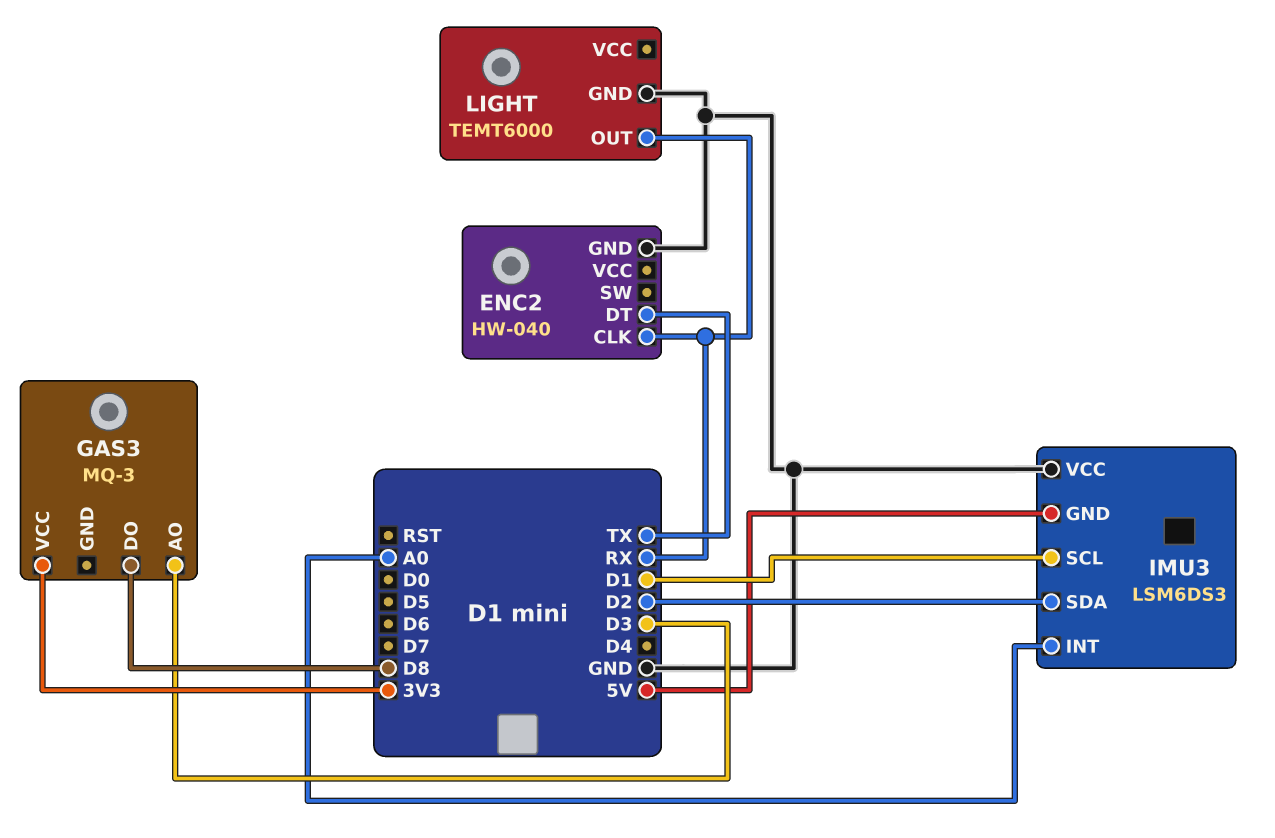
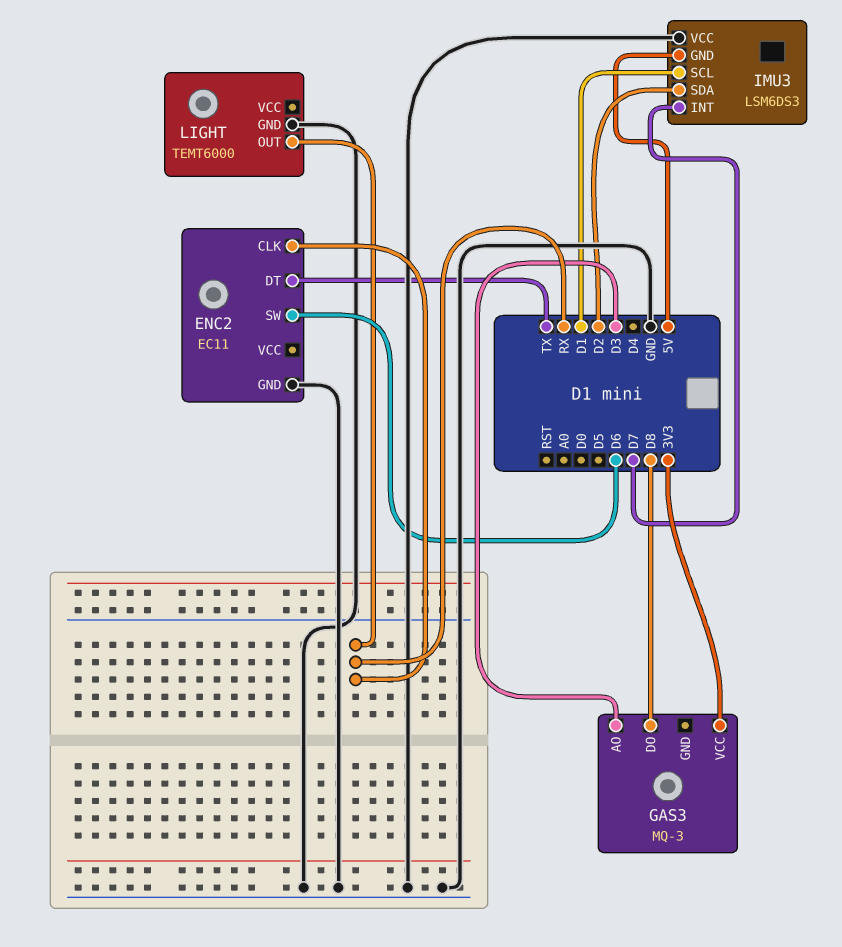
ENC2: HW-040 -> EC11
ENC2 pin SW: none -> D6
IMU3 pin INT: A0 -> D7

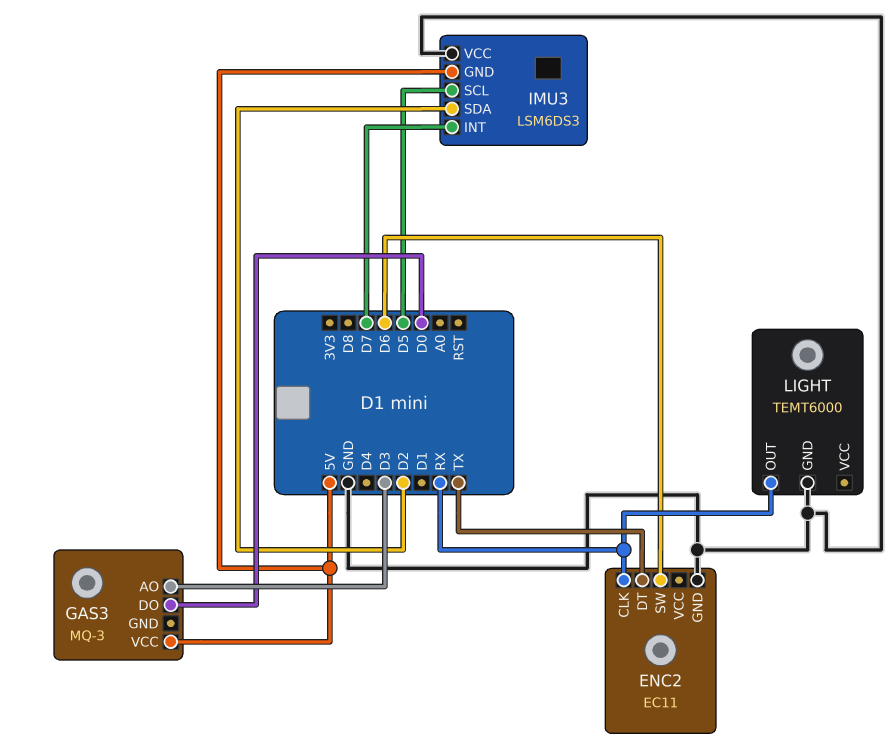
GAS3 pin DO: D8 -> D0
GAS3 pin VCC: 3V3 -> 5V
IMU3 pin SCL: D1 -> D5

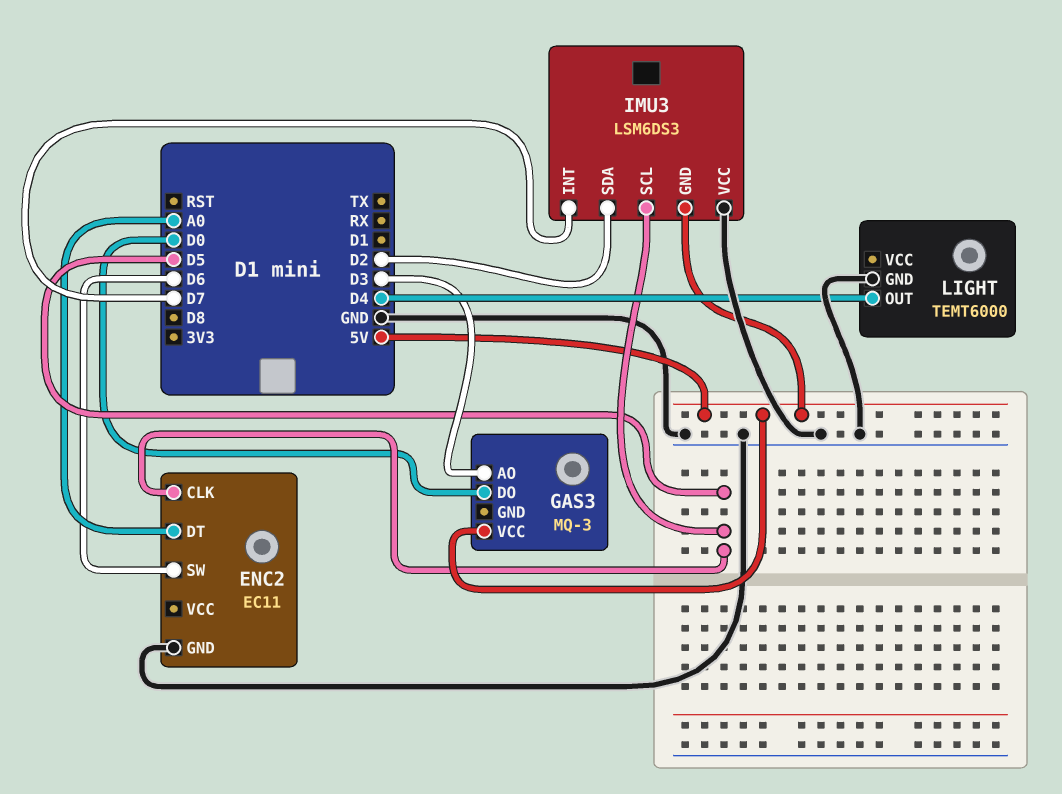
ENC2 pin CLK: RX -> D5
ENC2 pin DT: TX -> A0
LIGHT pin OUT: RX -> D4

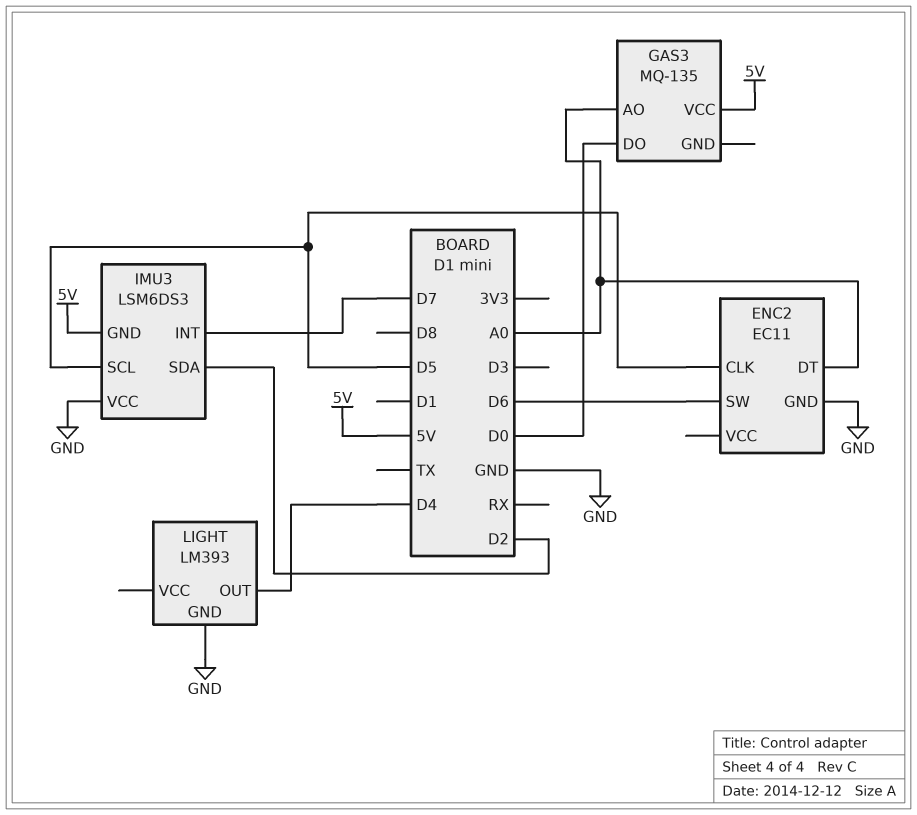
GAS3: MQ-3 -> MQ-135
GAS3 pin AO: D3 -> A0
LIGHT: TEMT6000 -> LM393

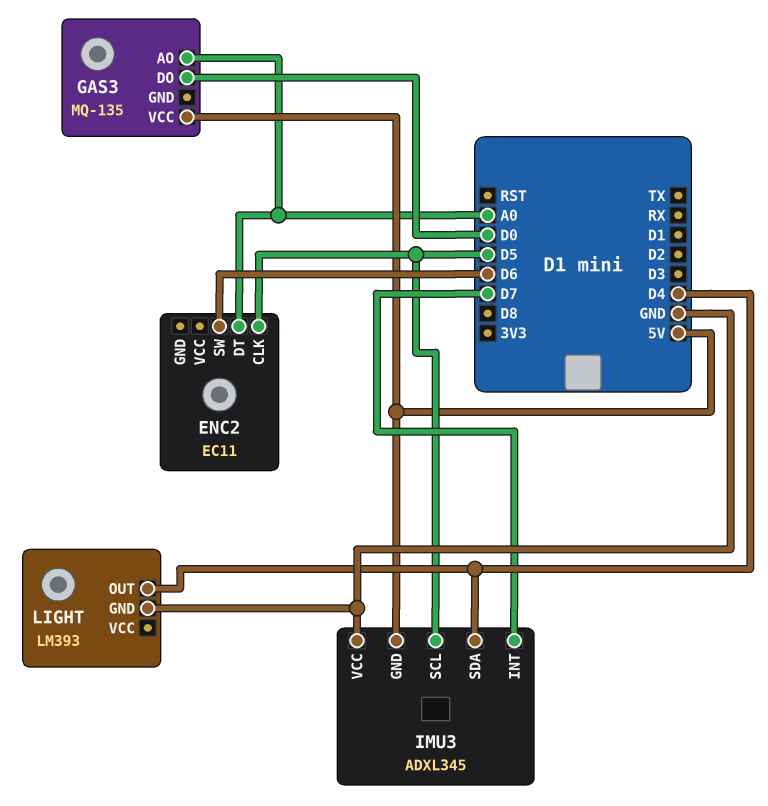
ENC2 pin GND: GND -> none
IMU3: LSM6DS3 -> ADXL345
IMU3 pin SDA: D2 -> D4

